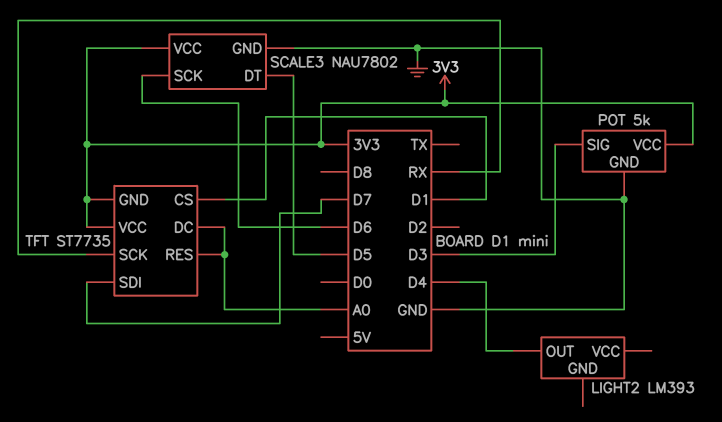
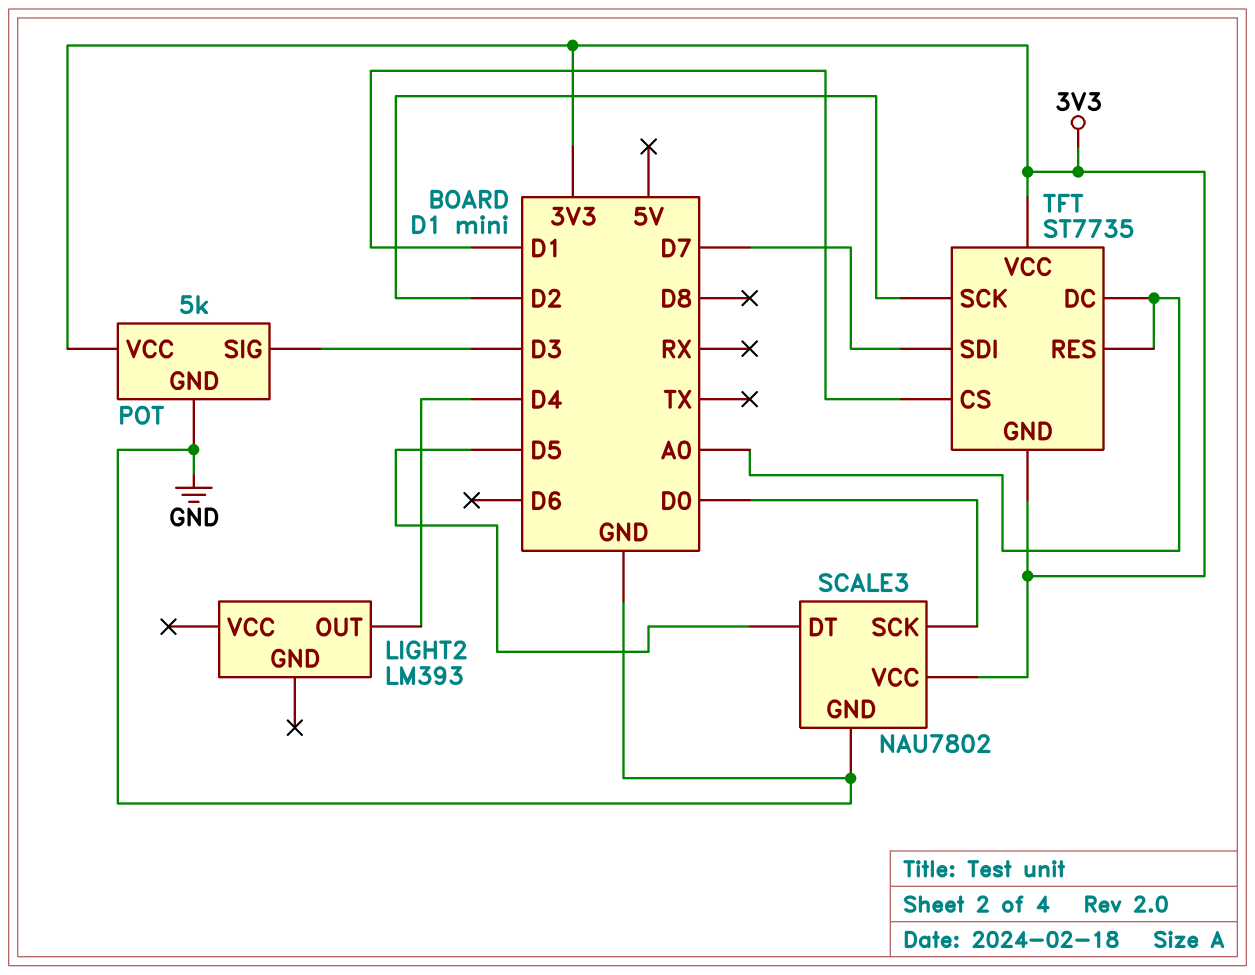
SCALE3 pin SCK: D6 -> D0
TFT pin SCK: RX -> D2

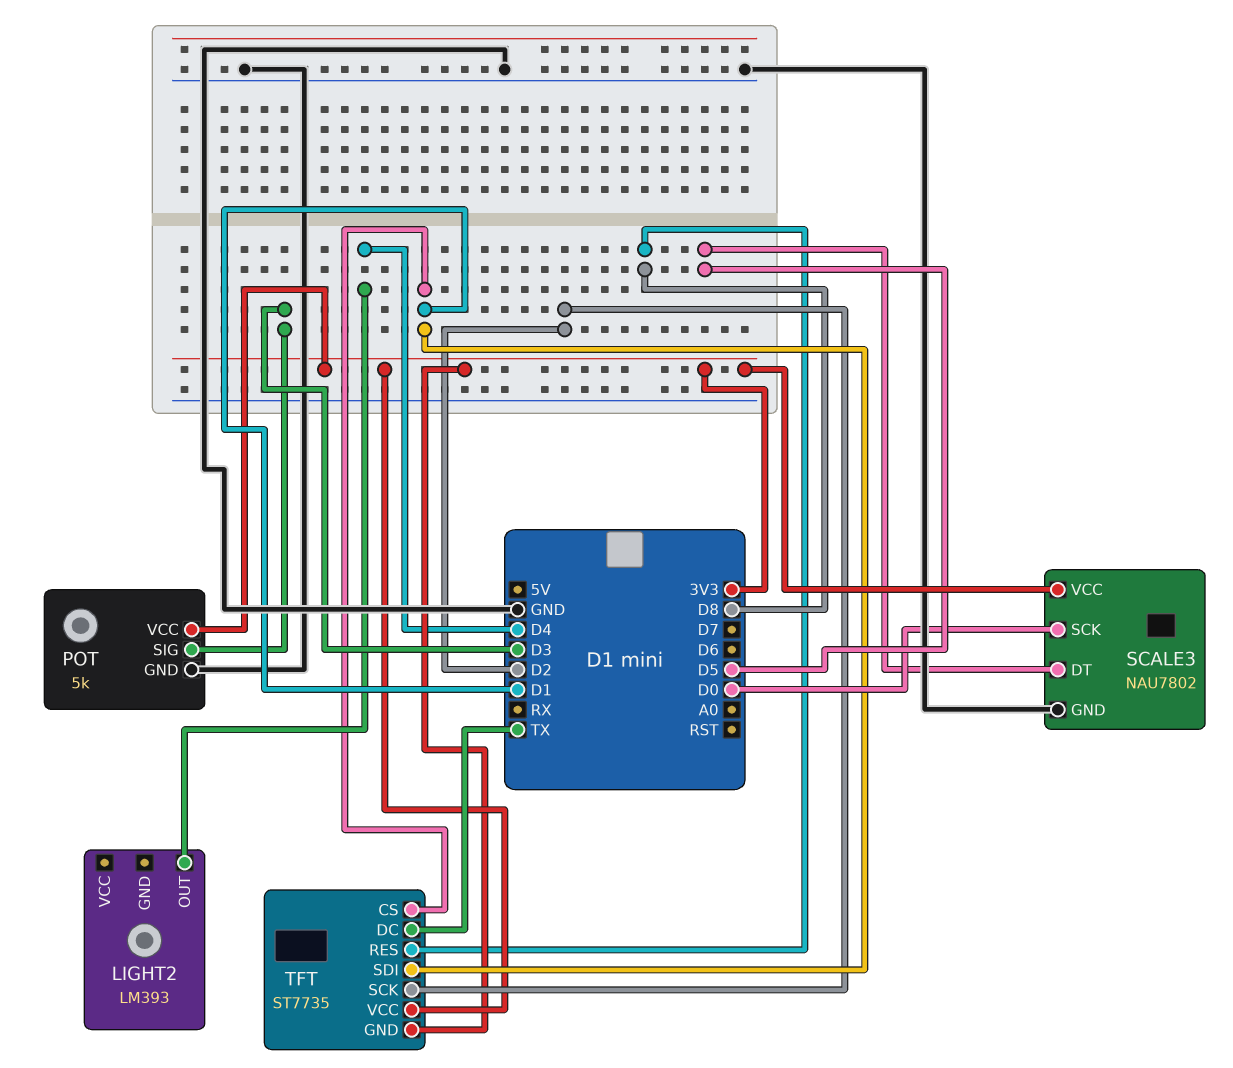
TFT pin DC: A0 -> TX
TFT pin RES: A0 -> D8
TFT pin SDI: D7 -> D1

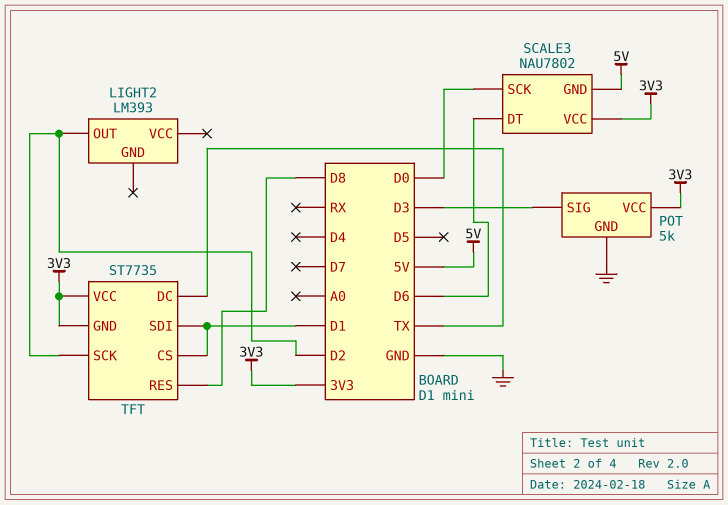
LIGHT2 pin OUT: D4 -> D2
SCALE3 pin DT: D5 -> D6
SCALE3 pin GND: GND -> 5V

